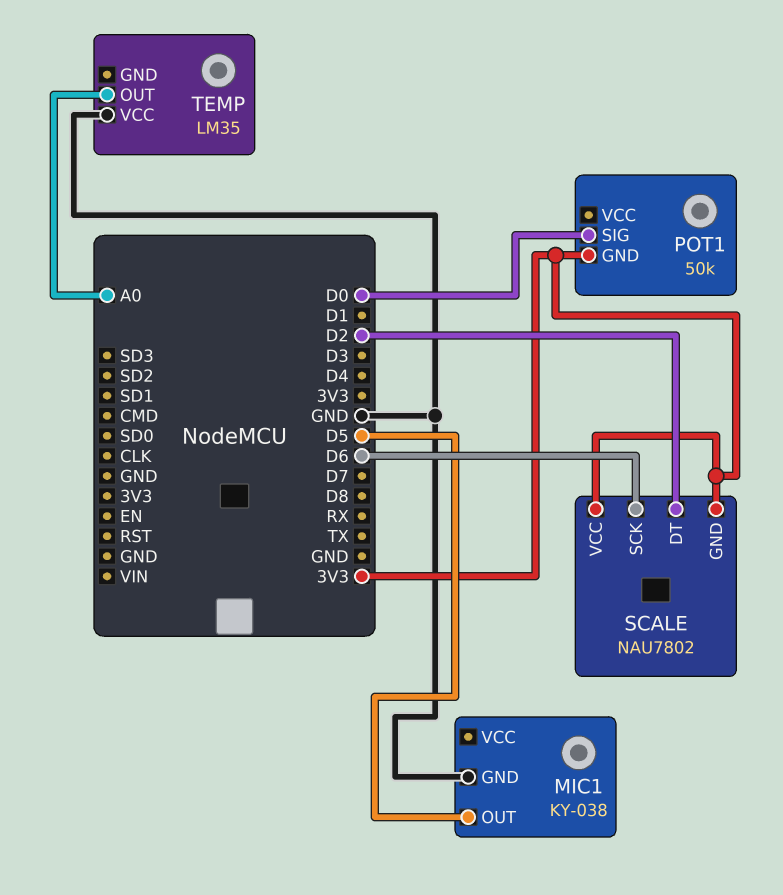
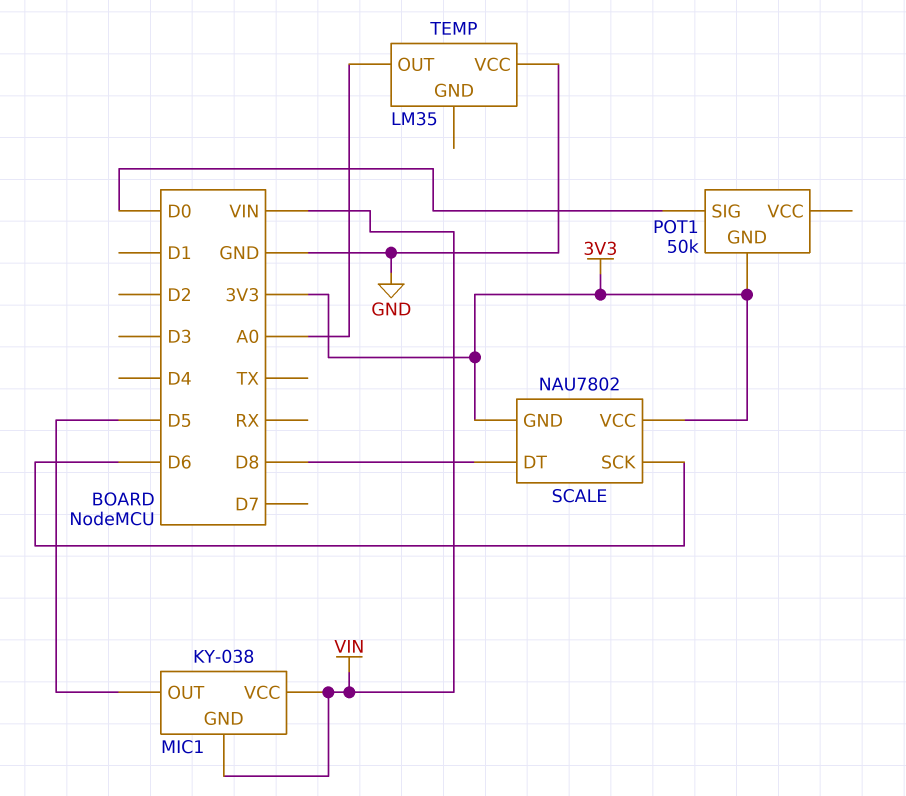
MIC1 pin GND: GND -> VIN
MIC1 pin VCC: none -> VIN
SCALE pin DT: D2 -> D8

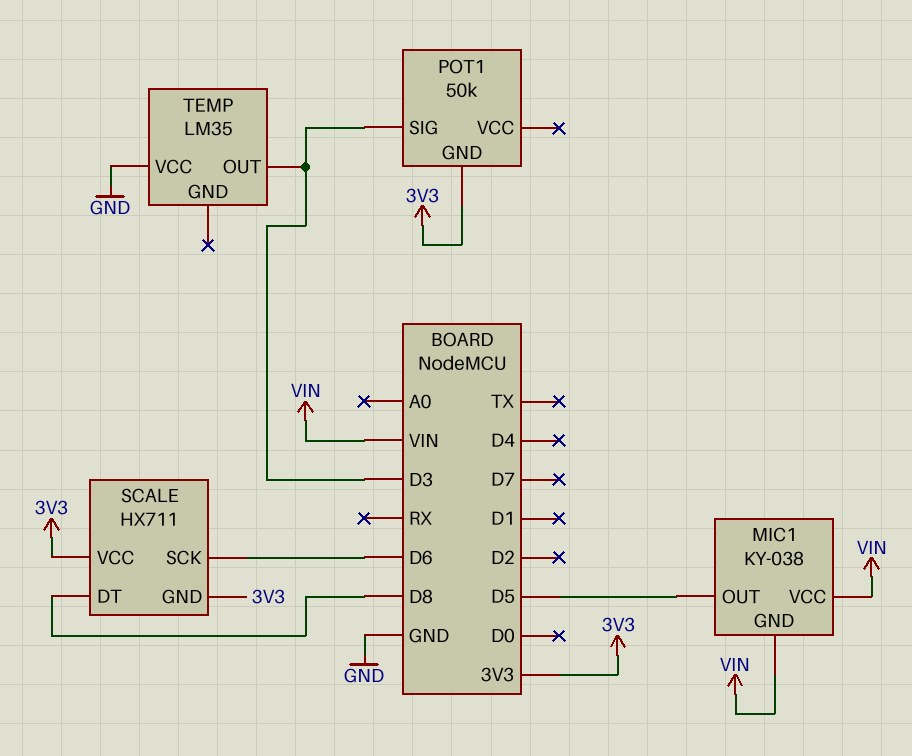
POT1 pin SIG: D0 -> D3
SCALE: NAU7802 -> HX711
TEMP pin OUT: A0 -> D3

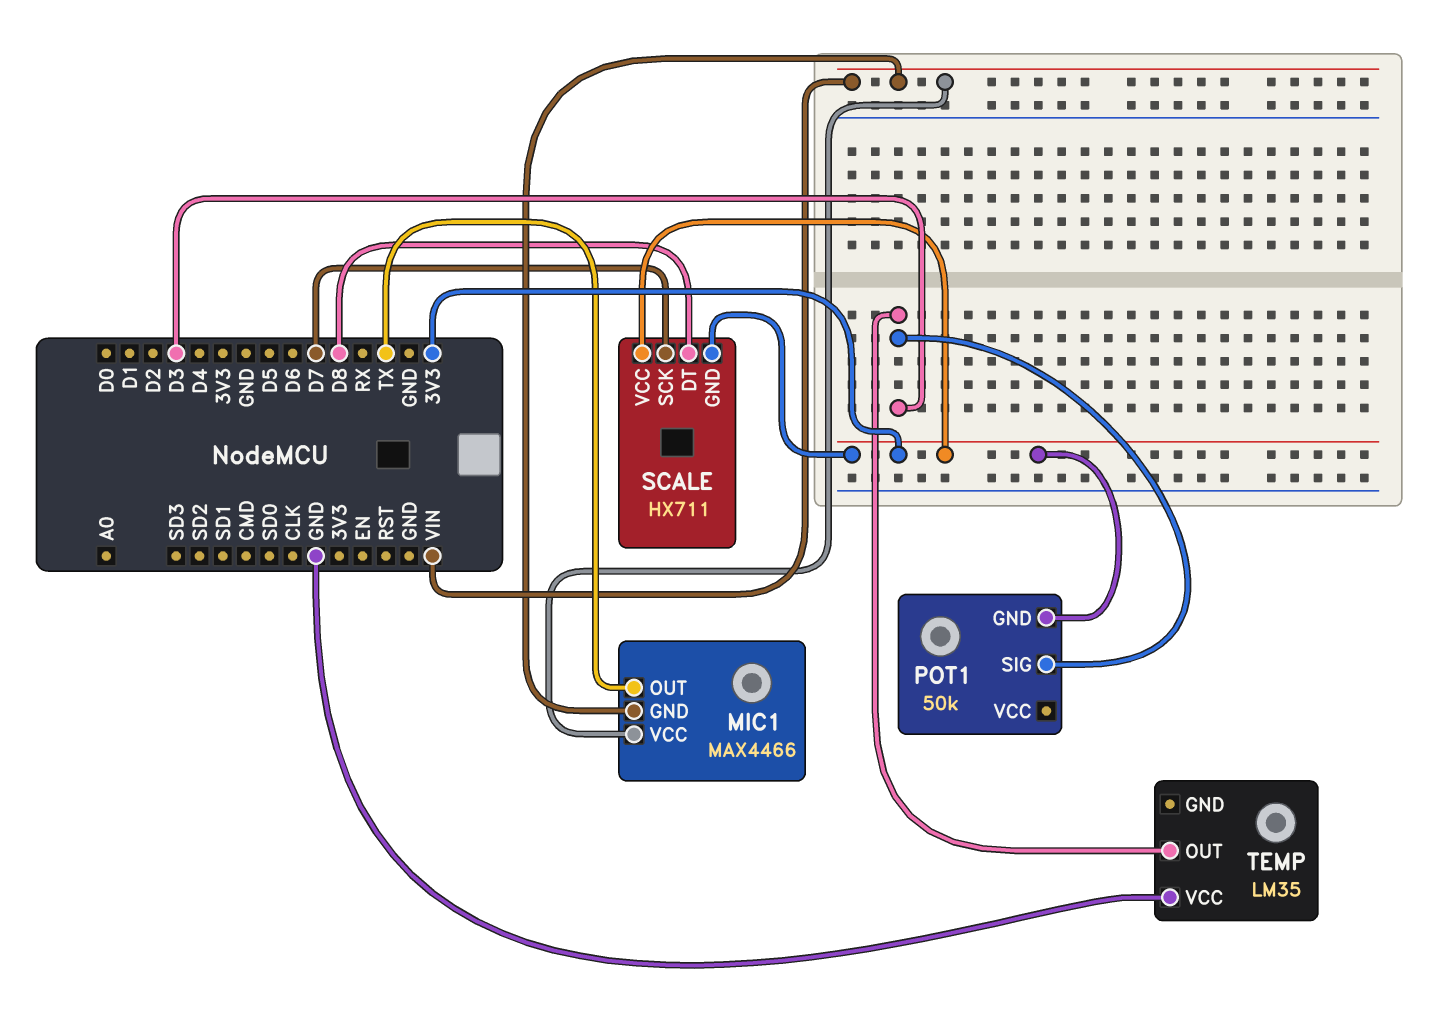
MIC1: KY-038 -> MAX4466
MIC1 pin OUT: D5 -> TX
SCALE pin SCK: D6 -> D7

